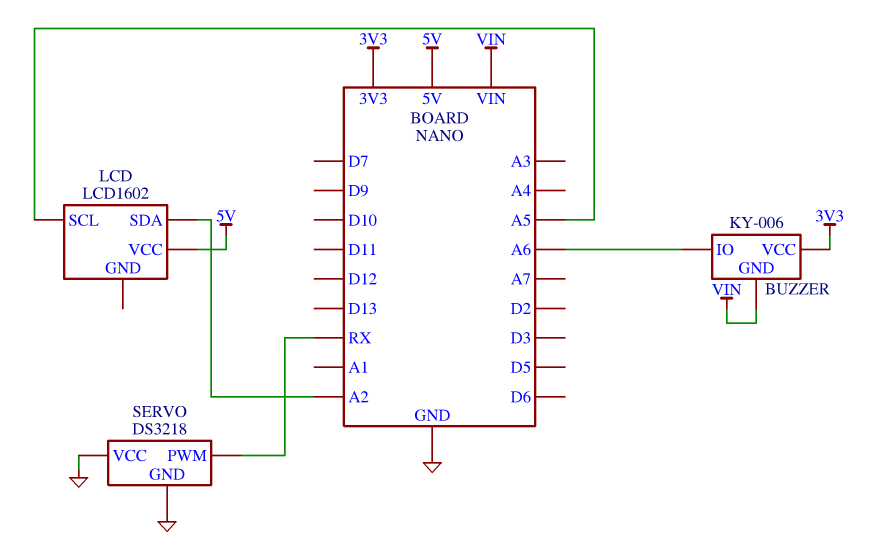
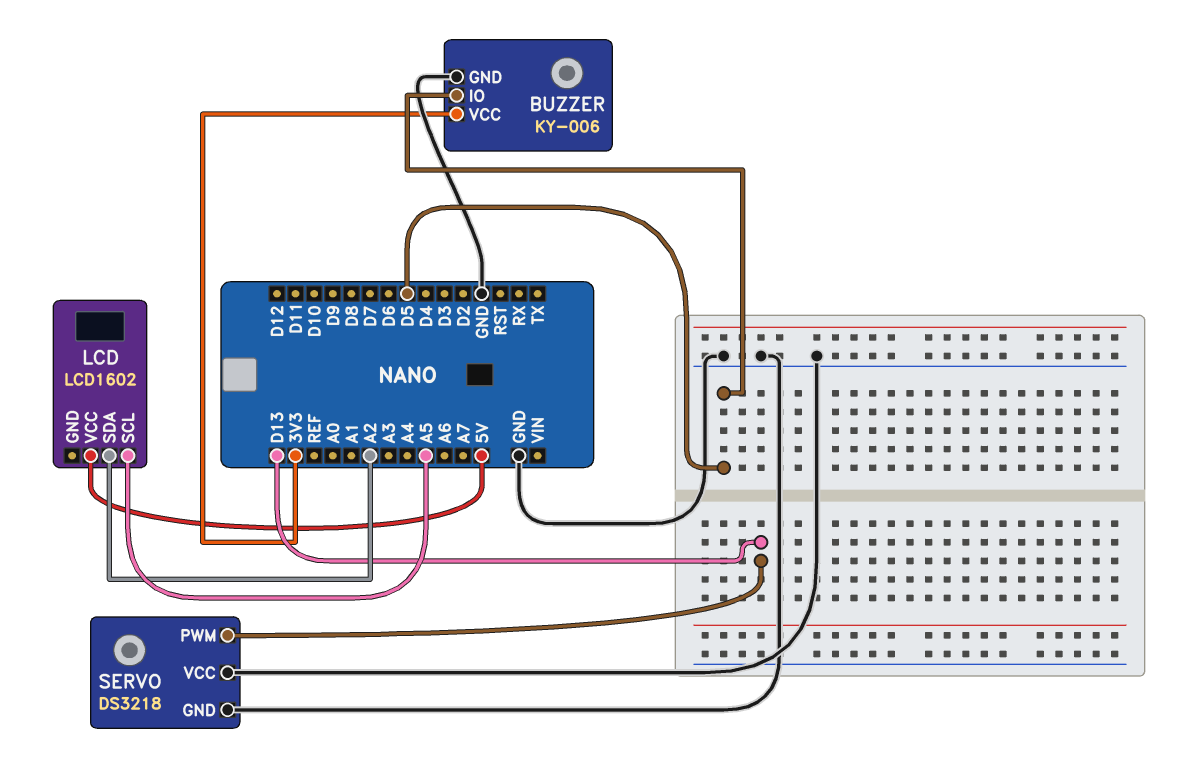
BUZZER pin GND: VIN -> GND
BUZZER pin IO: A6 -> D5
SERVO pin PWM: RX -> D13

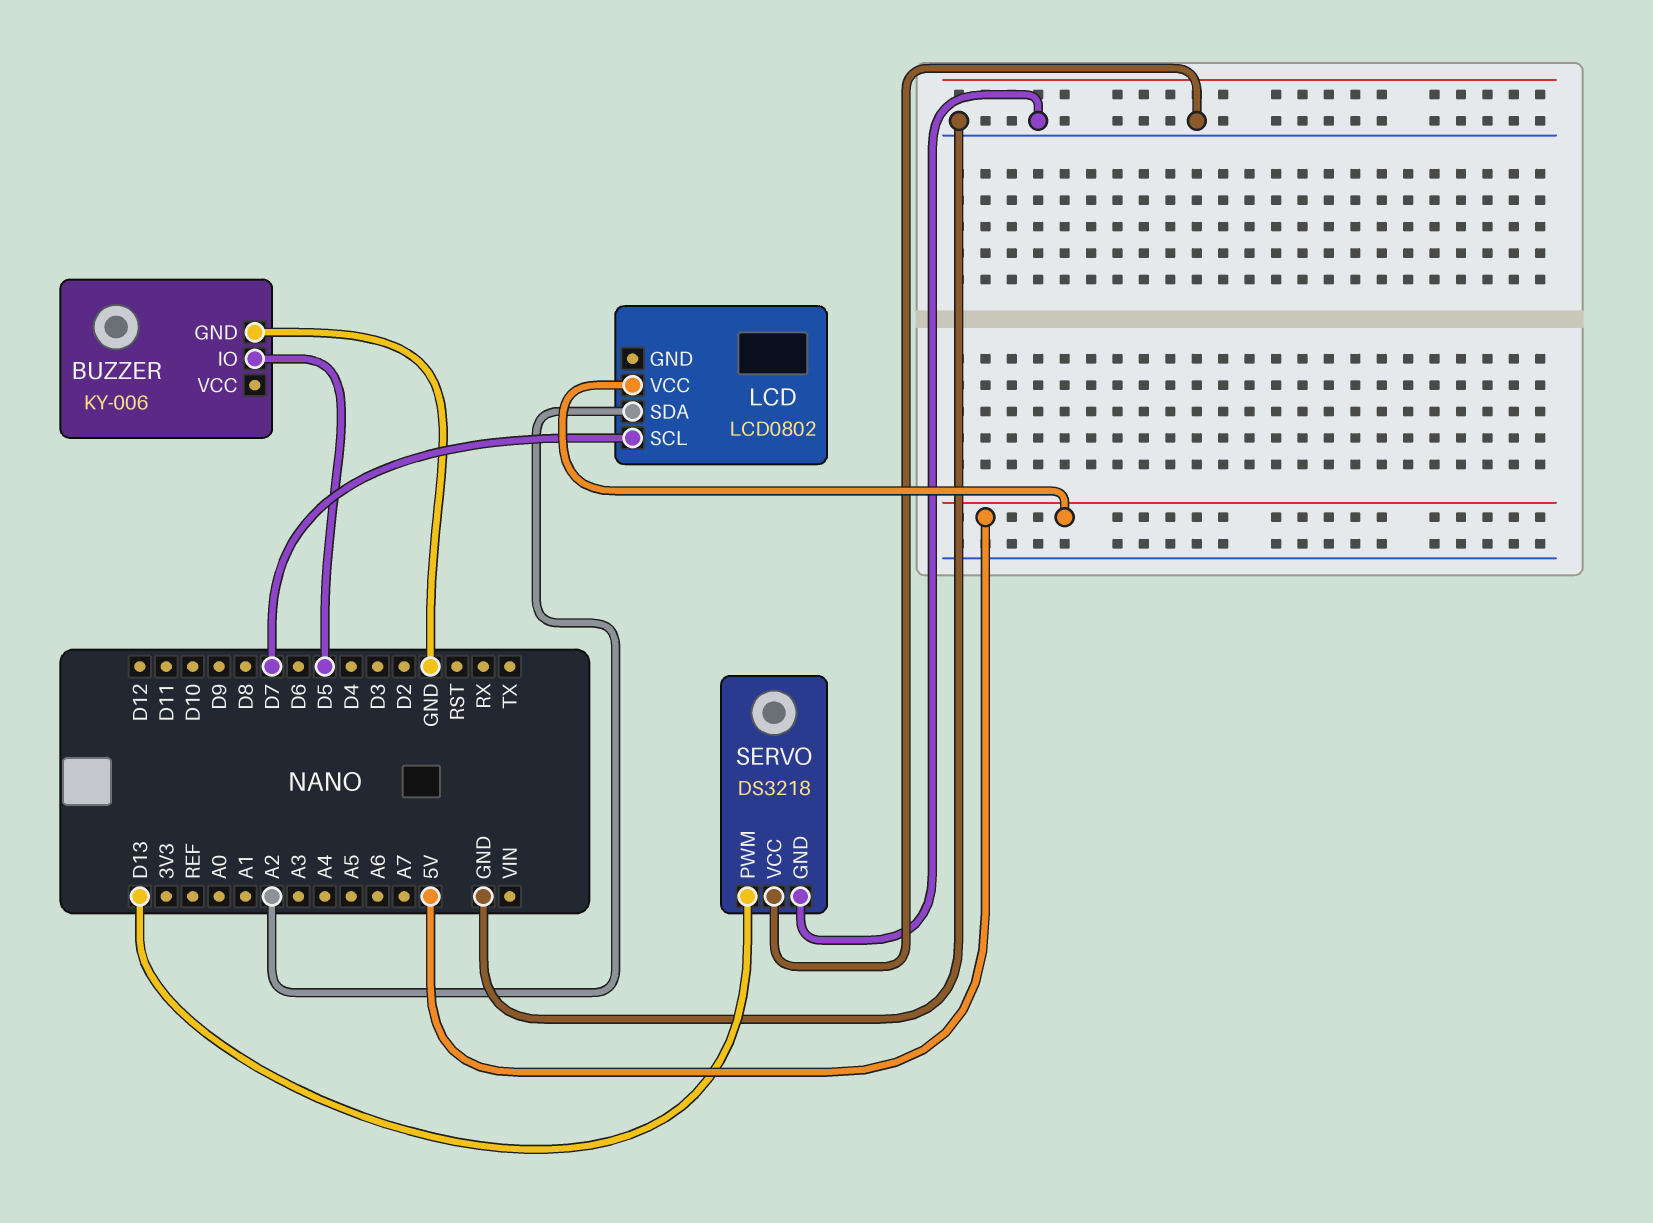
BUZZER pin VCC: 3V3 -> none
LCD: LCD1602 -> LCD0802
LCD pin SCL: A5 -> D7

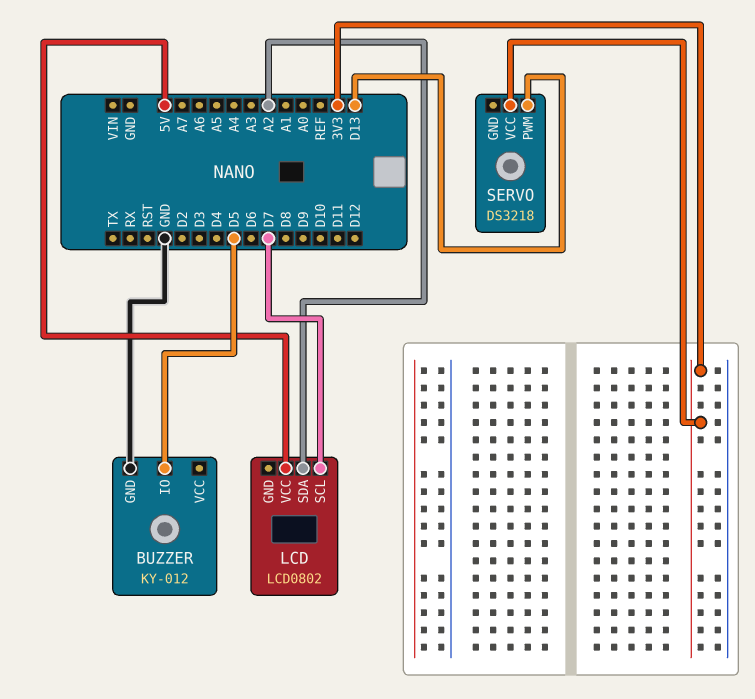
BUZZER: KY-006 -> KY-012
SERVO pin GND: GND -> none
SERVO pin VCC: GND -> 3V3

